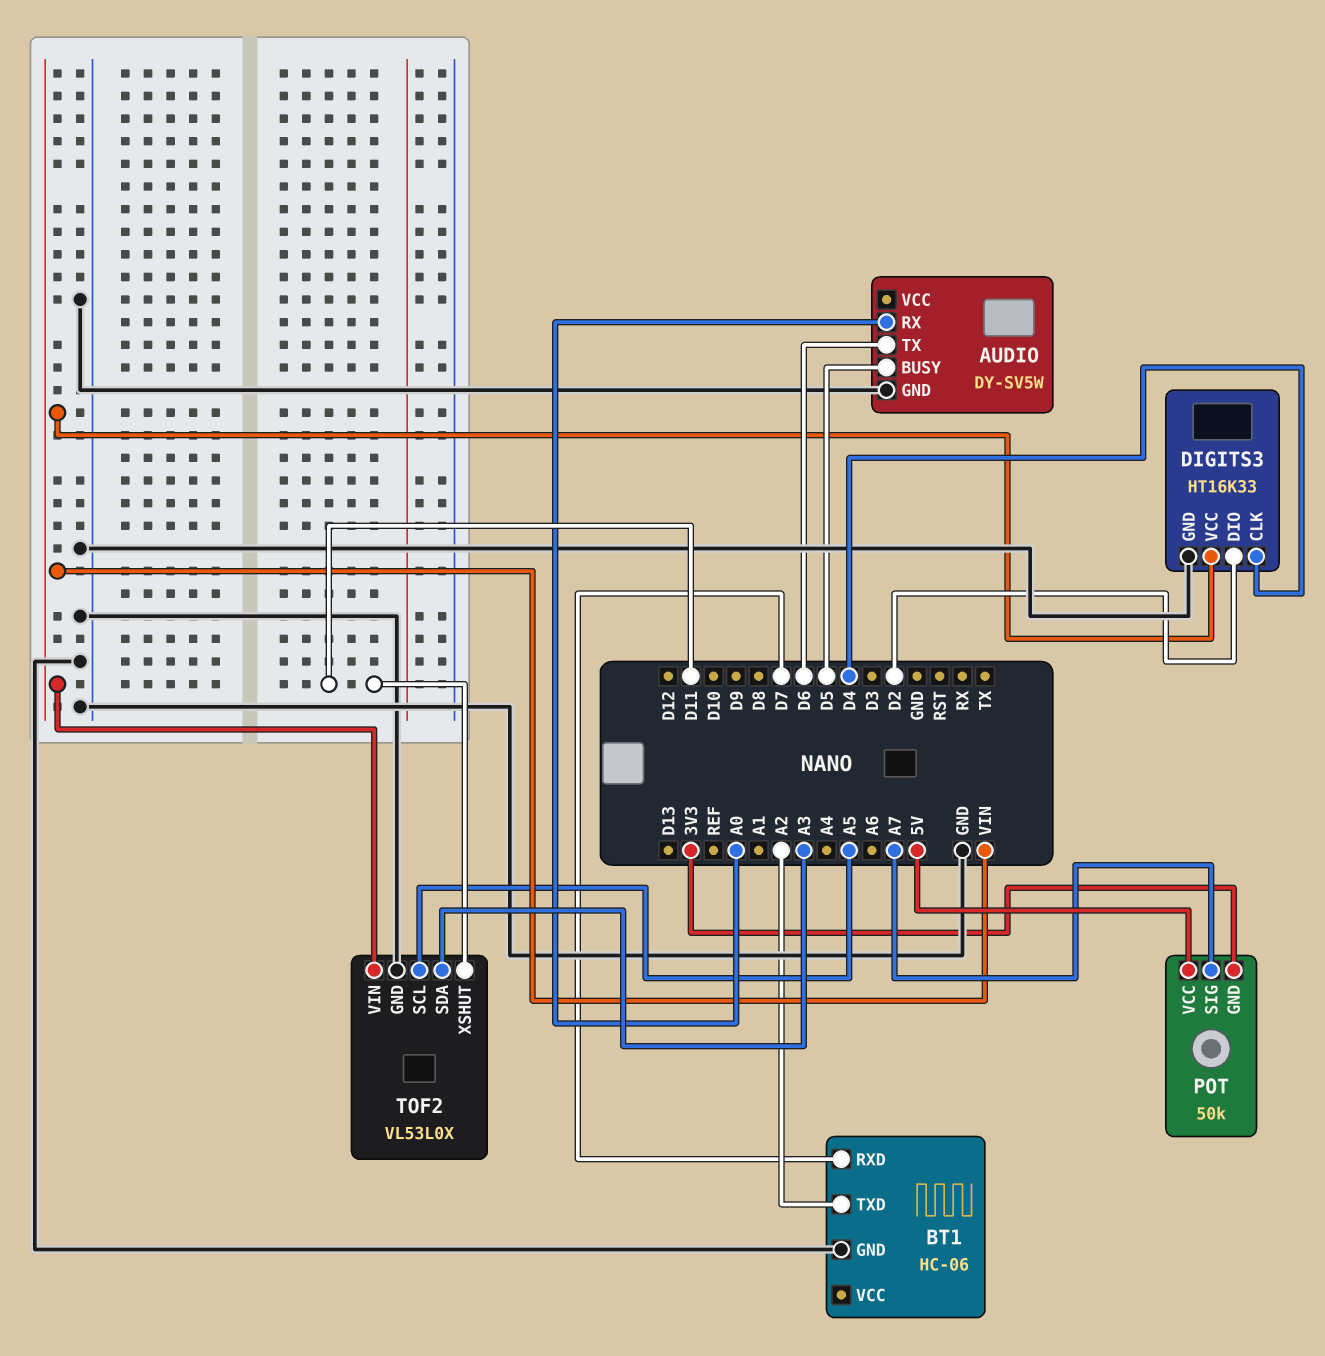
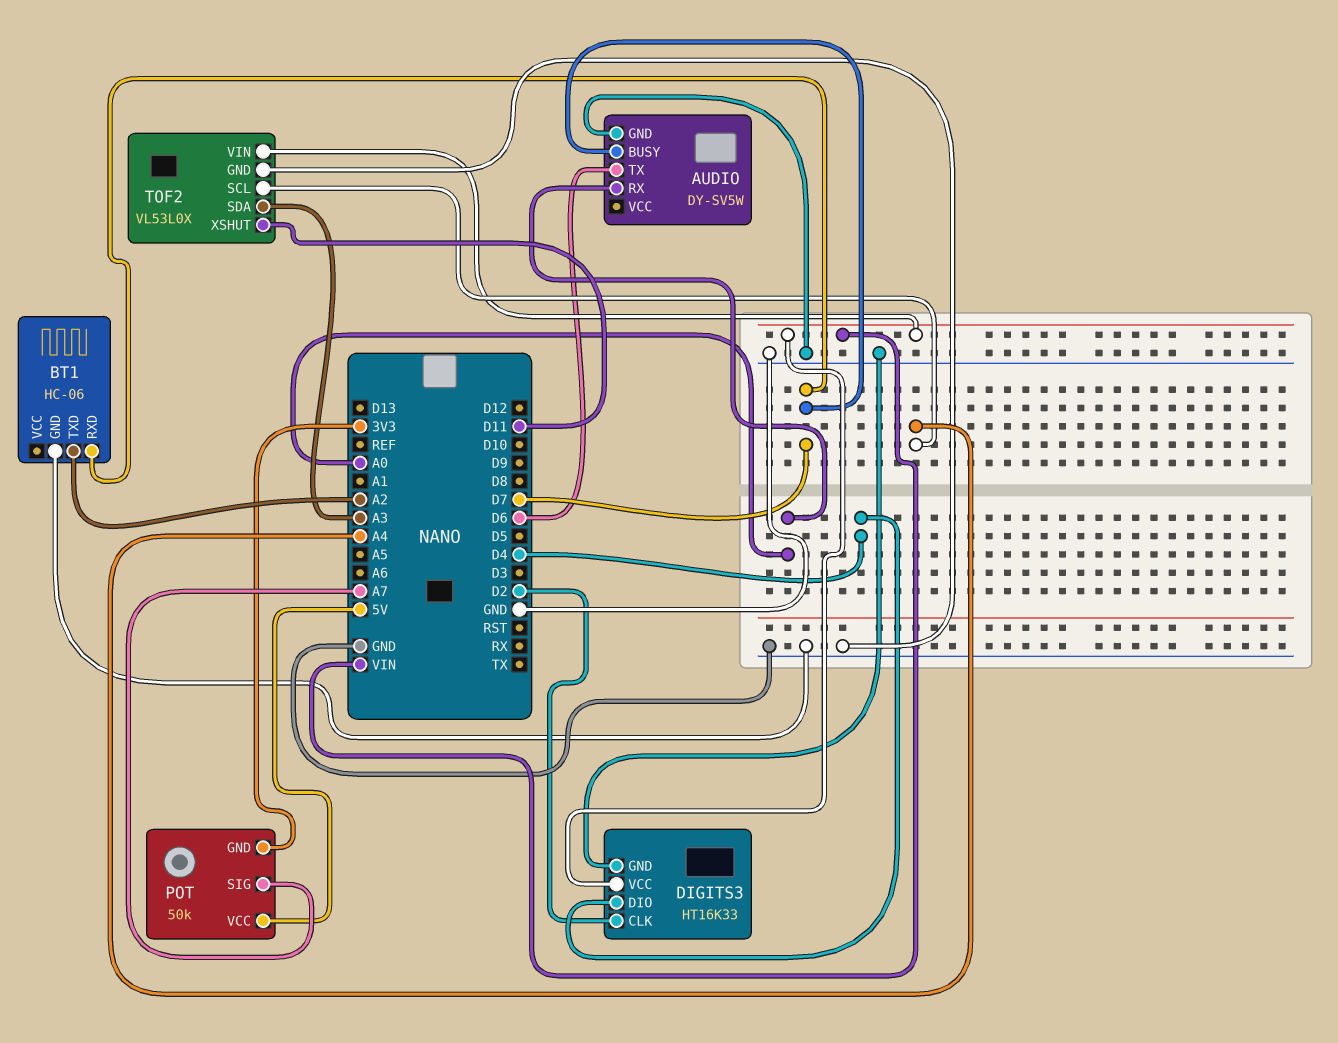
AUDIO pin BUSY: D5 -> D7
DIGITS3 pin CLK: D4 -> D2
DIGITS3 pin DIO: D2 -> D4
TOF2 pin SCL: A5 -> A4

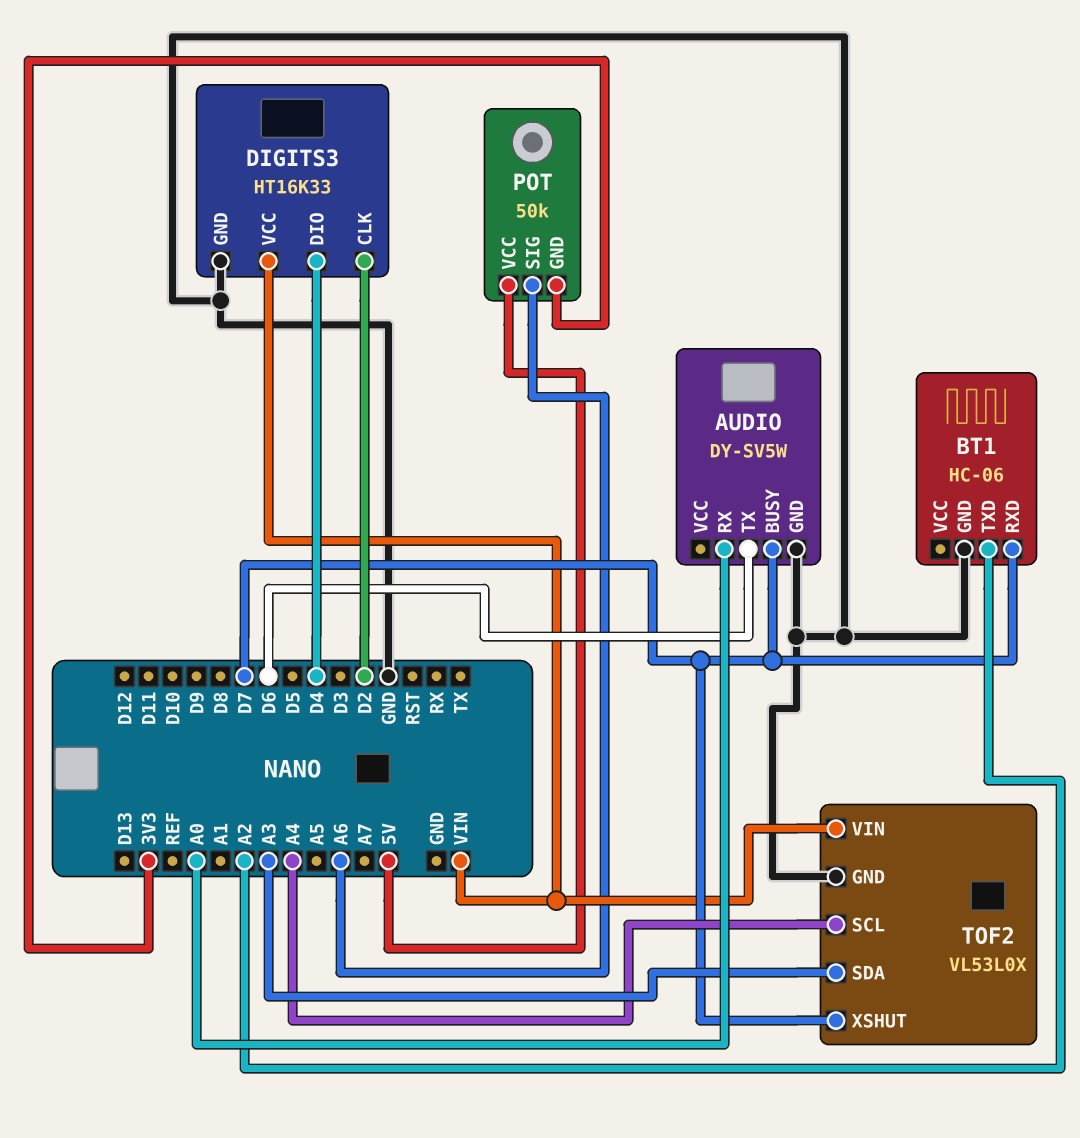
POT pin SIG: A7 -> A6
TOF2 pin XSHUT: D11 -> D7

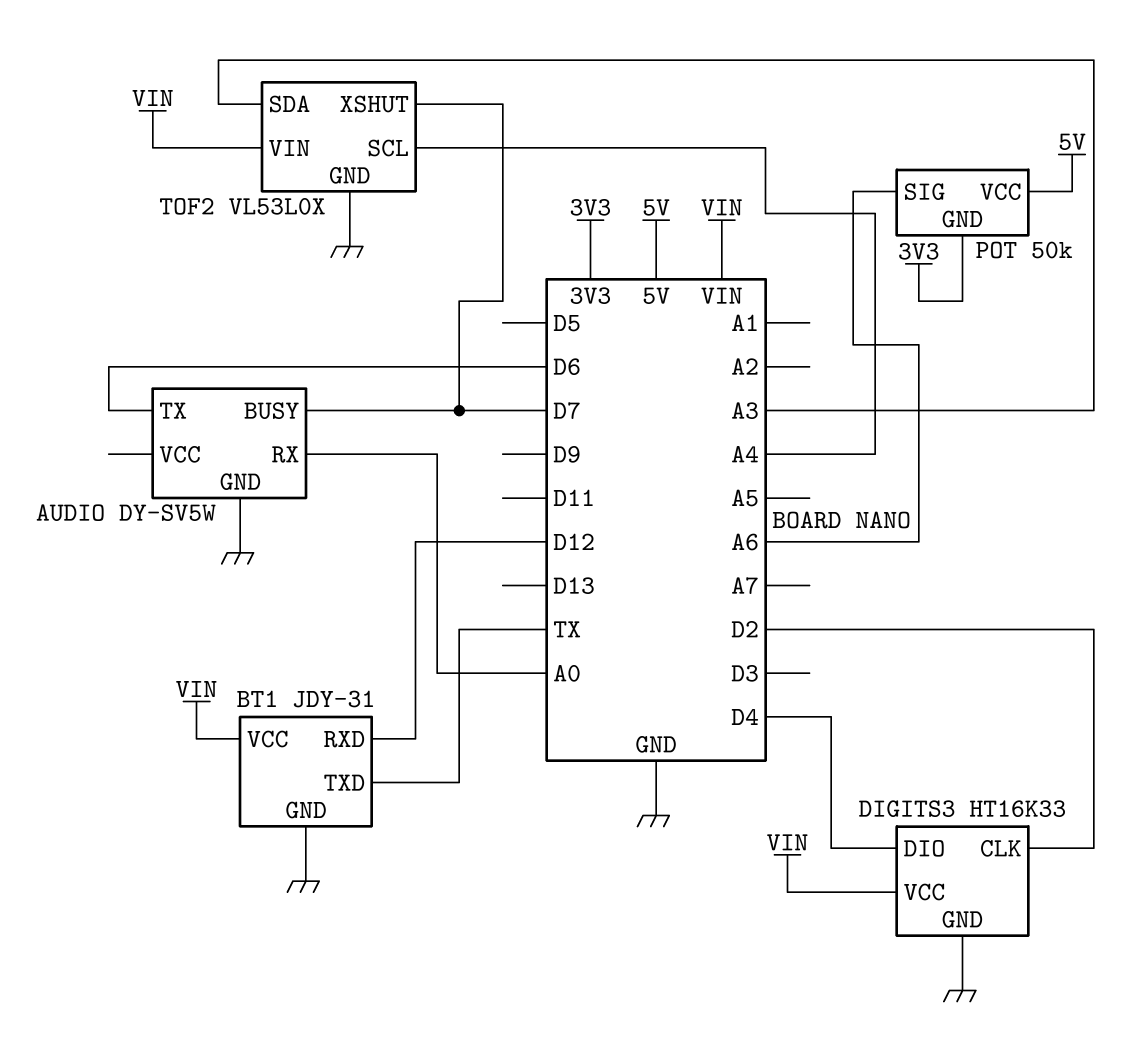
BT1: HC-06 -> JDY-31
BT1 pin RXD: D7 -> D12
BT1 pin TXD: A2 -> TX
BT1 pin VCC: none -> VIN

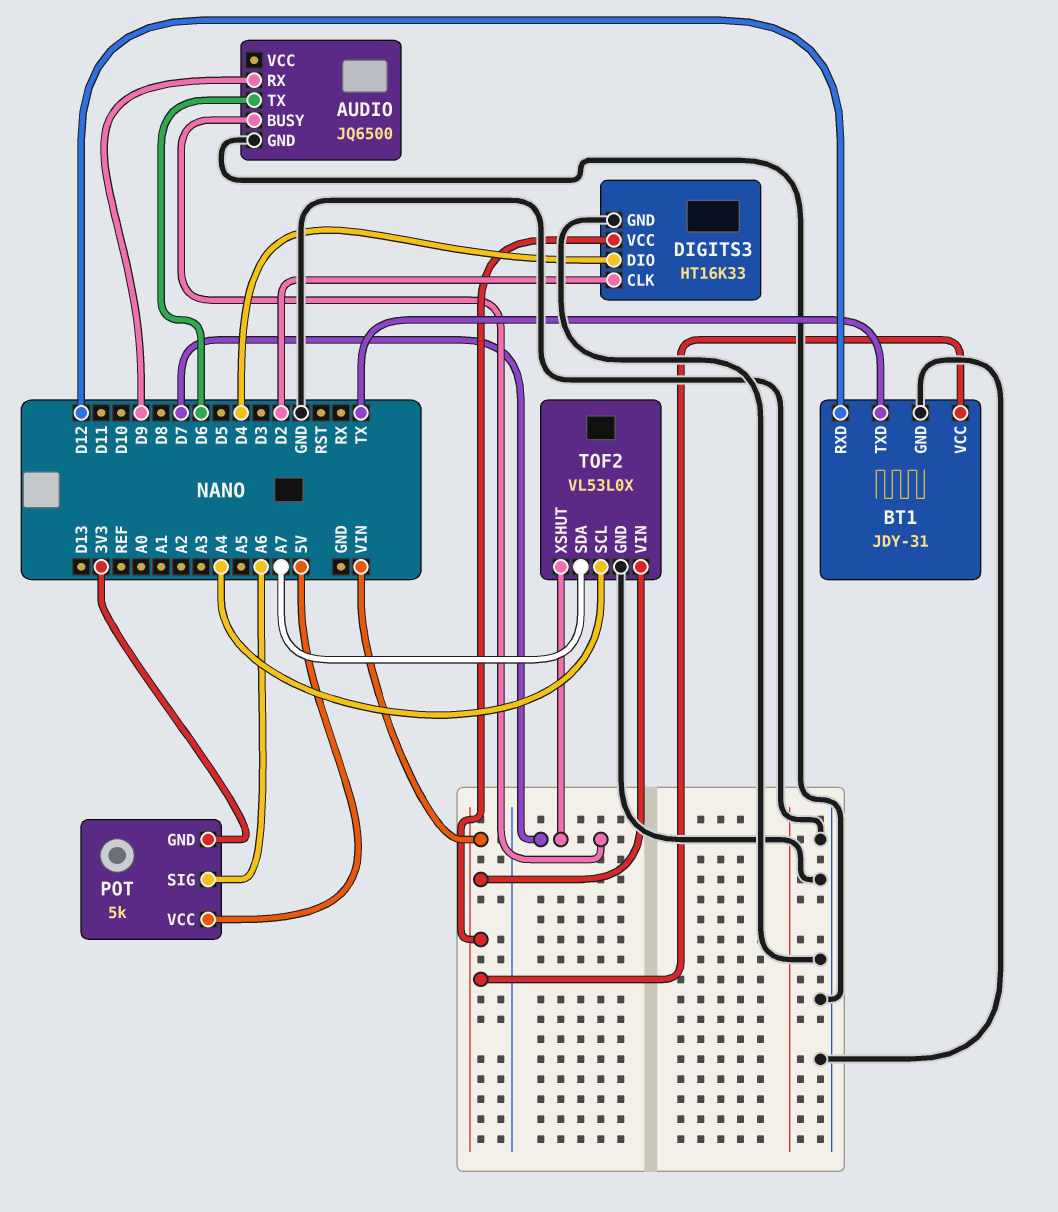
AUDIO: DY-SV5W -> JQ6500
AUDIO pin RX: A0 -> D9
POT: 50k -> 5k
TOF2 pin SDA: A3 -> A7

